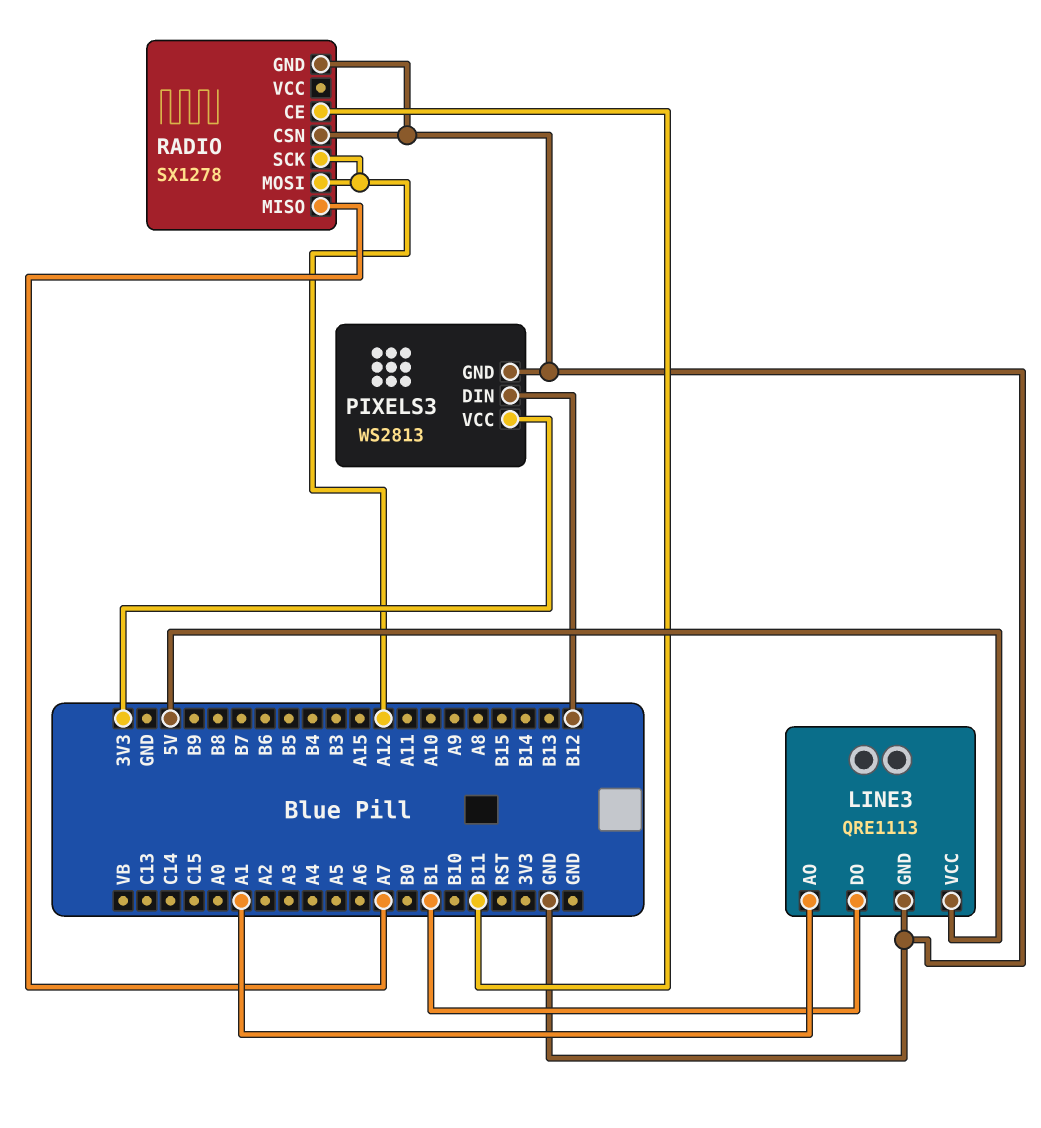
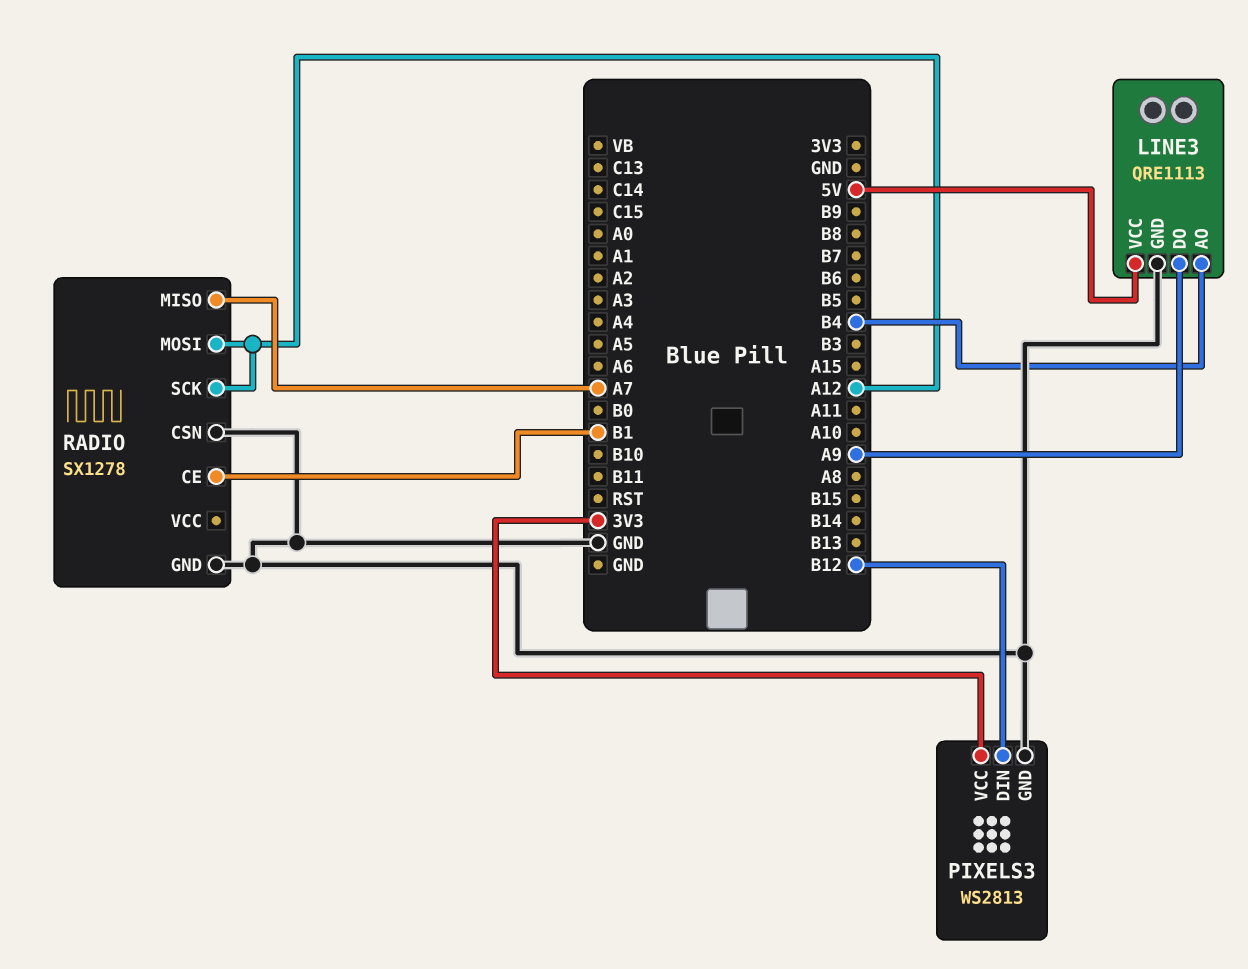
LINE3 pin AO: A1 -> B4
LINE3 pin DO: B1 -> A9
RADIO pin CE: B11 -> B1

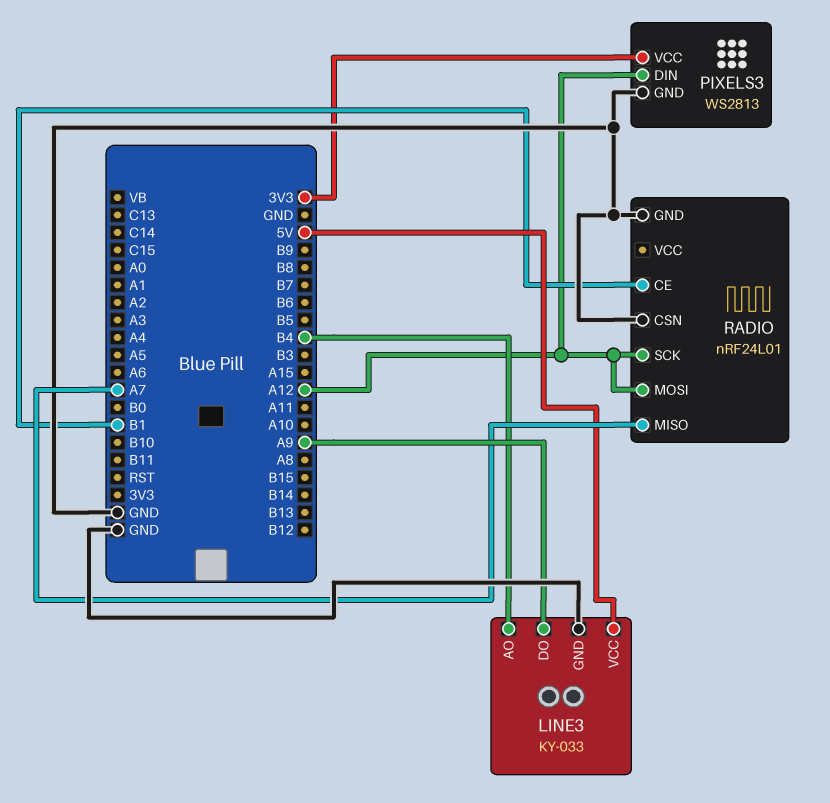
LINE3: QRE1113 -> KY-033
PIXELS3 pin DIN: B12 -> A12
RADIO: SX1278 -> nRF24L01

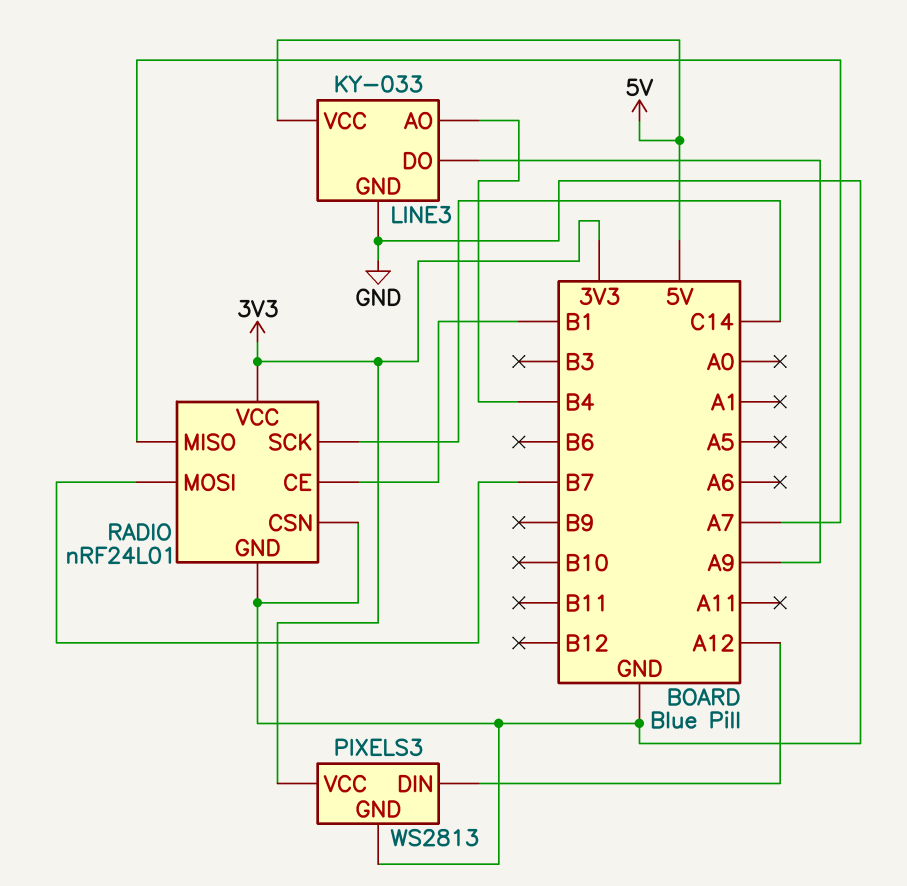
RADIO pin MOSI: A12 -> B7
RADIO pin SCK: A12 -> C14
RADIO pin VCC: none -> 3V3

